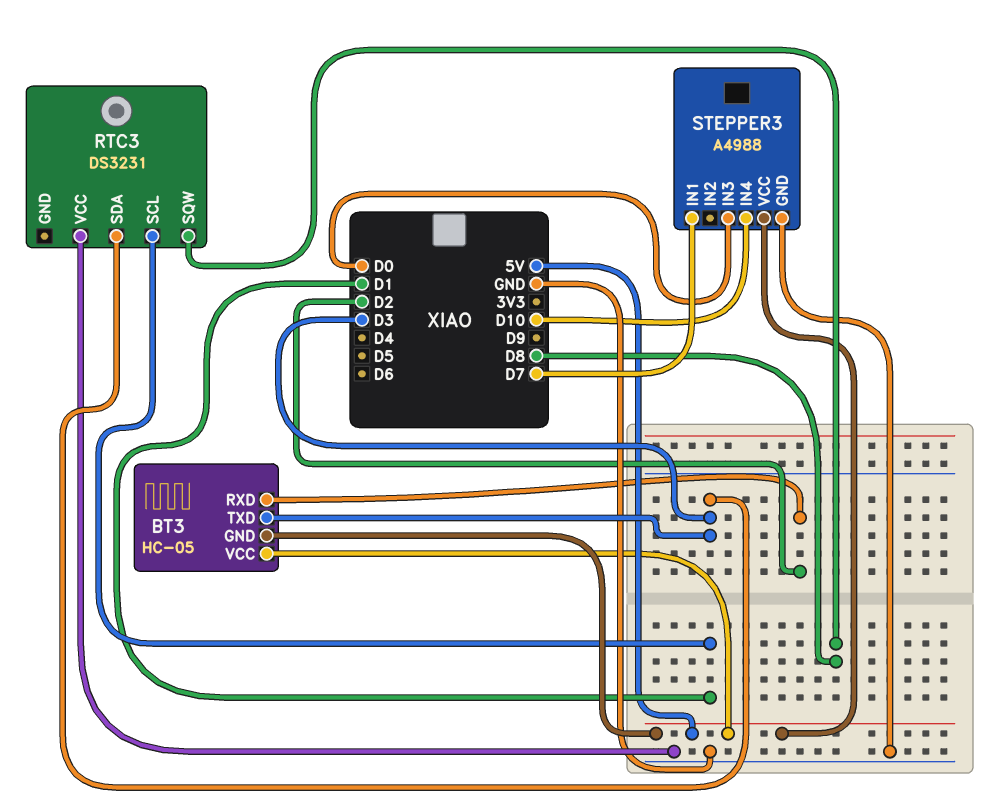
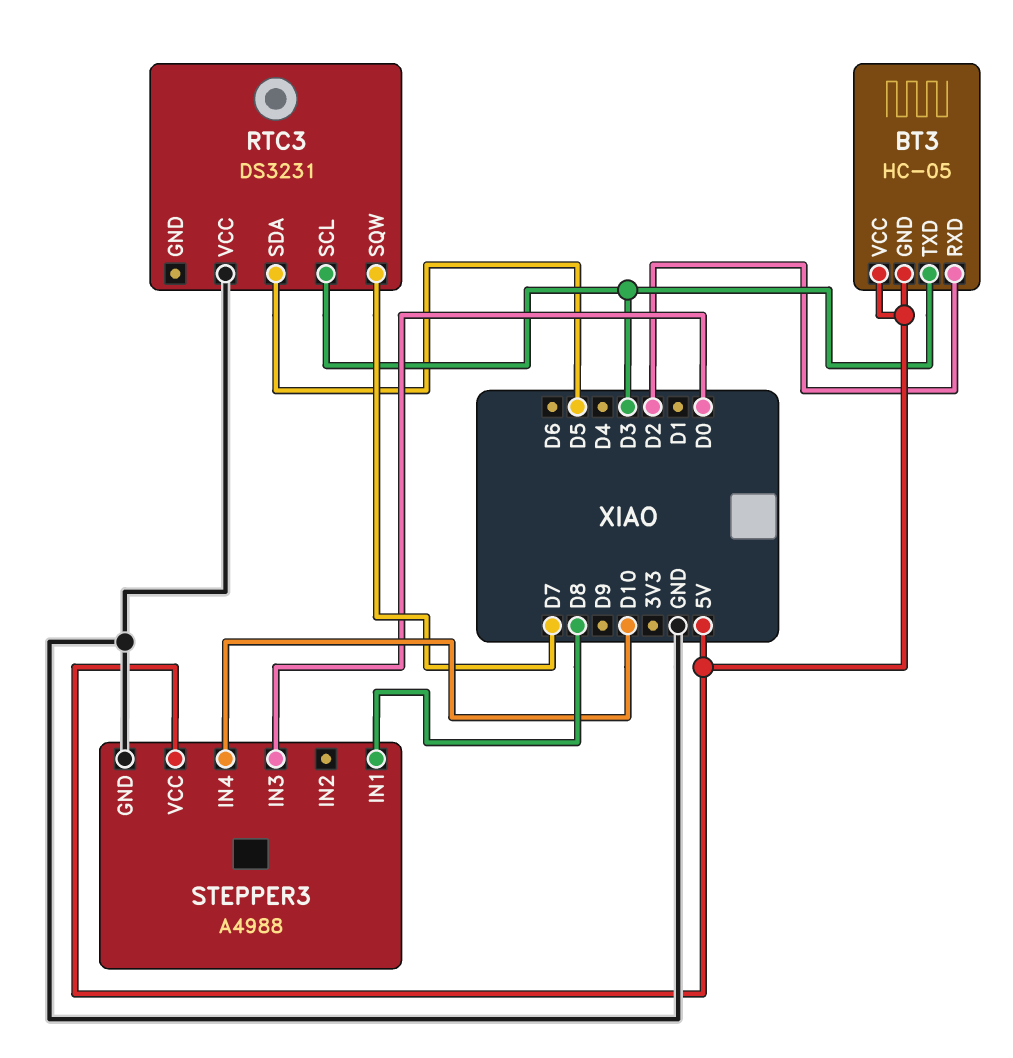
RTC3 pin SCL: D1 -> D3
RTC3 pin SDA: D3 -> D5
RTC3 pin SQW: D8 -> D7
STEPPER3 pin IN1: D7 -> D8

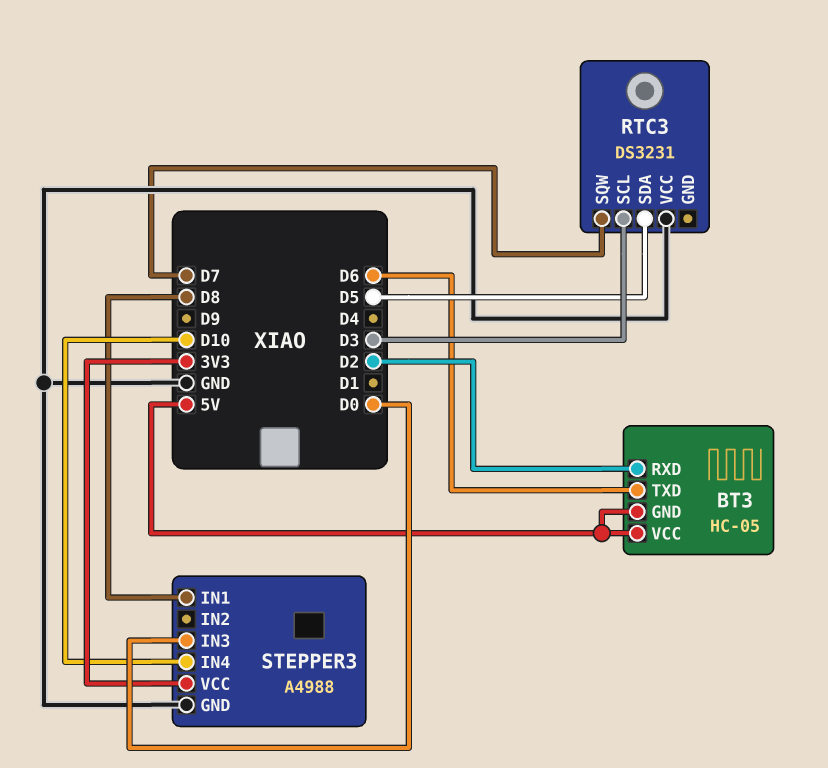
BT3 pin TXD: D3 -> D6
STEPPER3 pin VCC: 5V -> 3V3

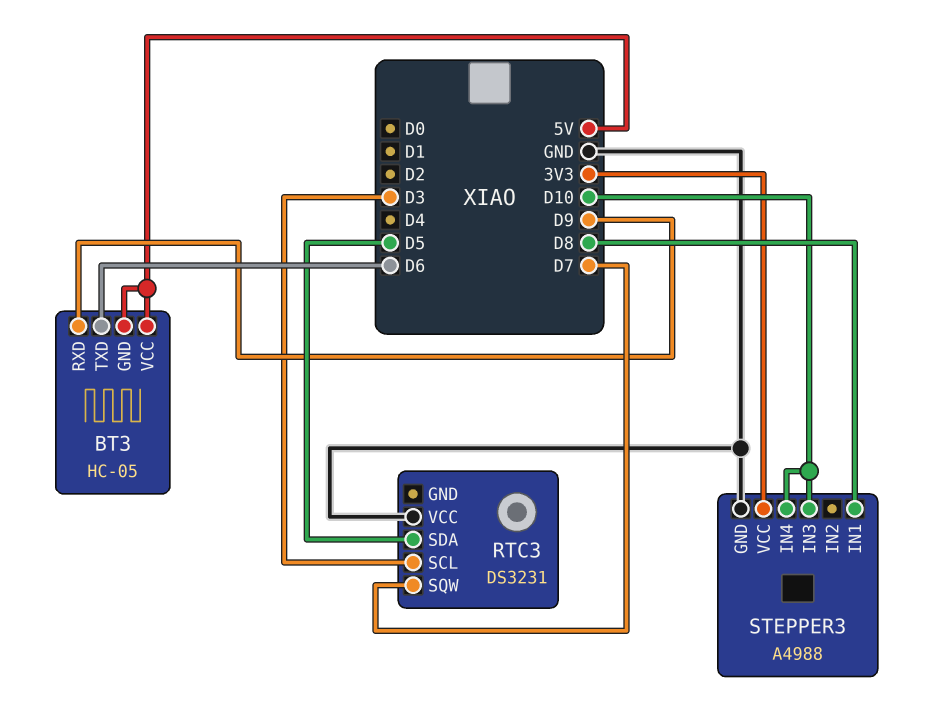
BT3 pin RXD: D2 -> D9
STEPPER3 pin IN3: D0 -> D10

